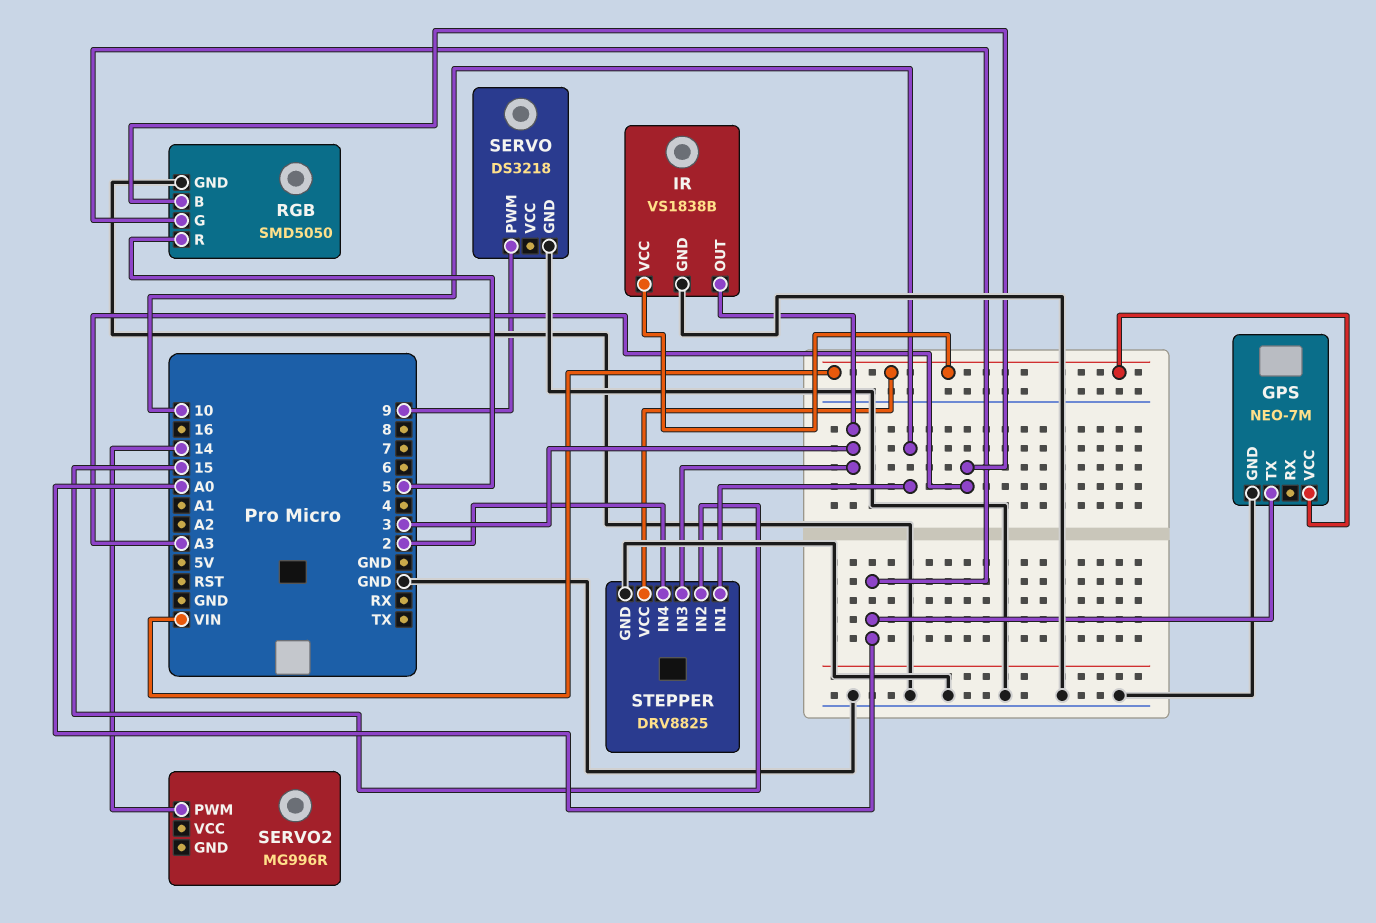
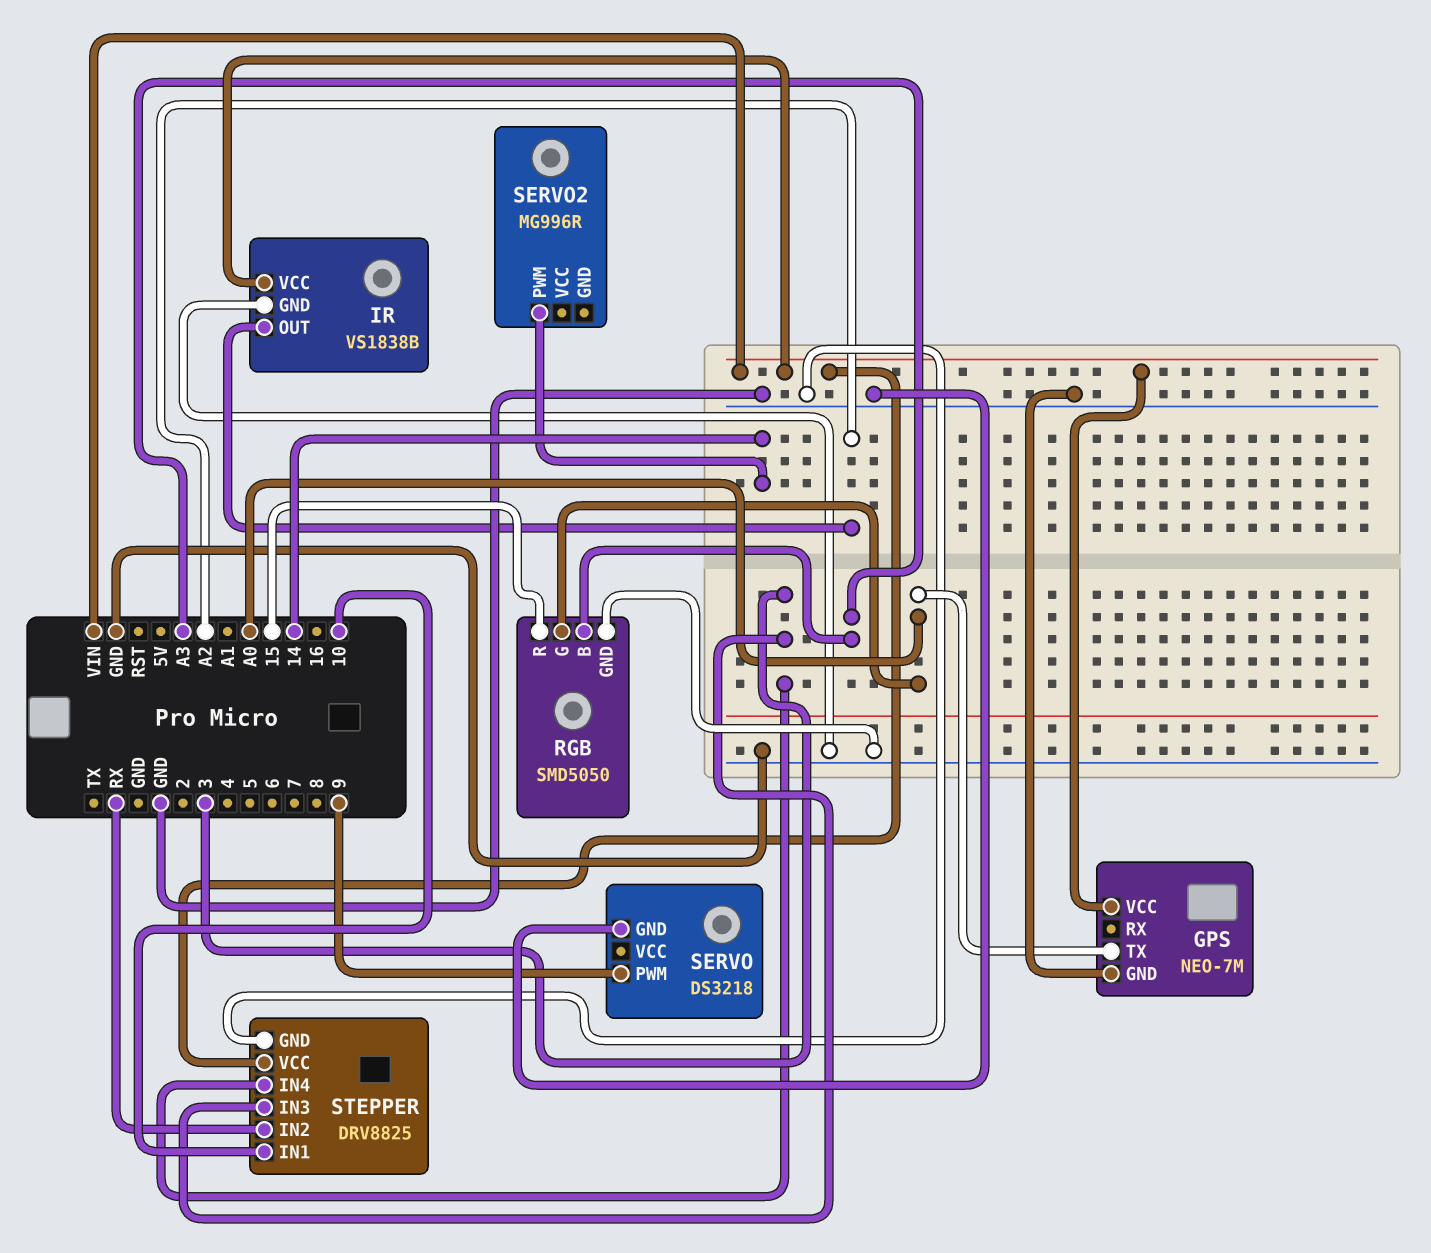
IR pin OUT: 3 -> A2
RGB pin R: 5 -> 15
STEPPER pin IN2: 15 -> RX
STEPPER pin IN4: 2 -> 3

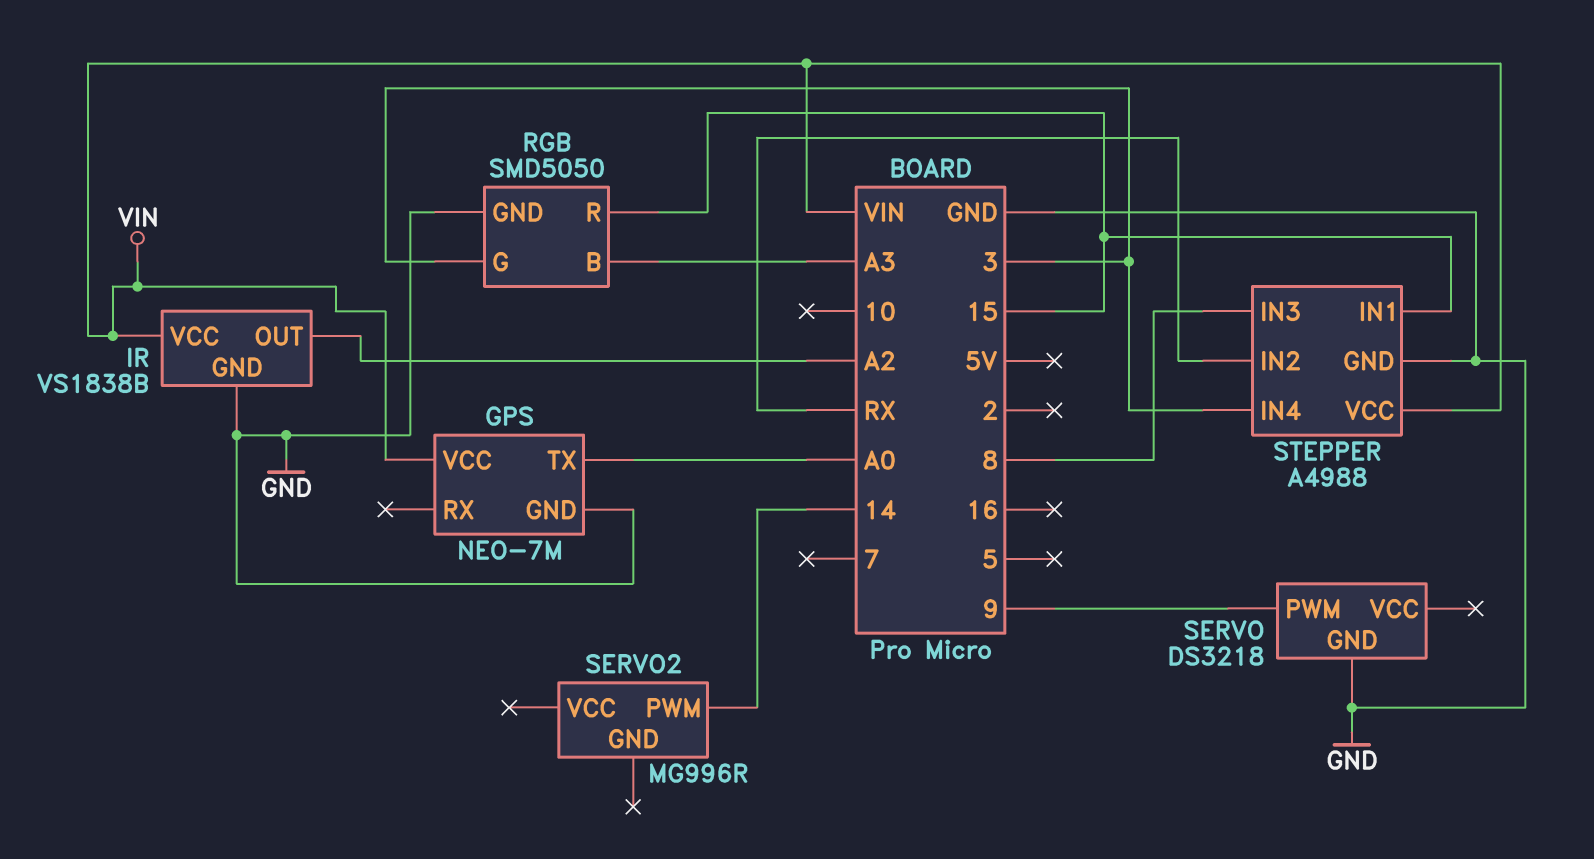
RGB pin G: A0 -> 3
STEPPER: DRV8825 -> A4988
STEPPER pin IN1: 10 -> 15
STEPPER pin IN3: 3 -> 8

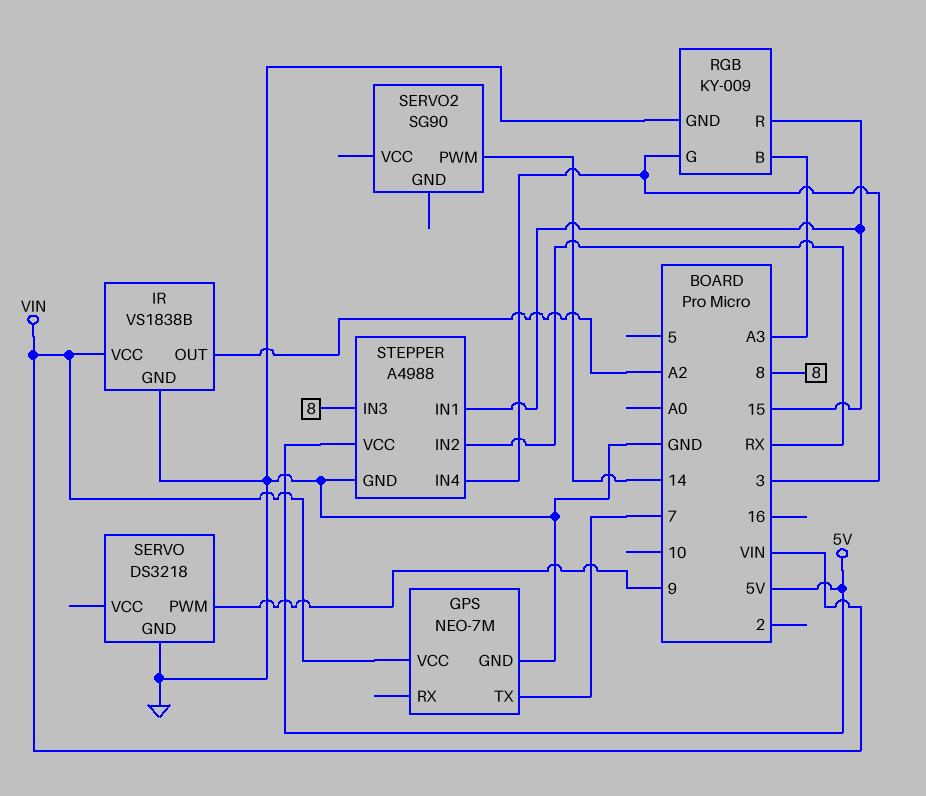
GPS pin TX: A0 -> 7
RGB: SMD5050 -> KY-009
SERVO2: MG996R -> SG90
STEPPER pin VCC: VIN -> 5V

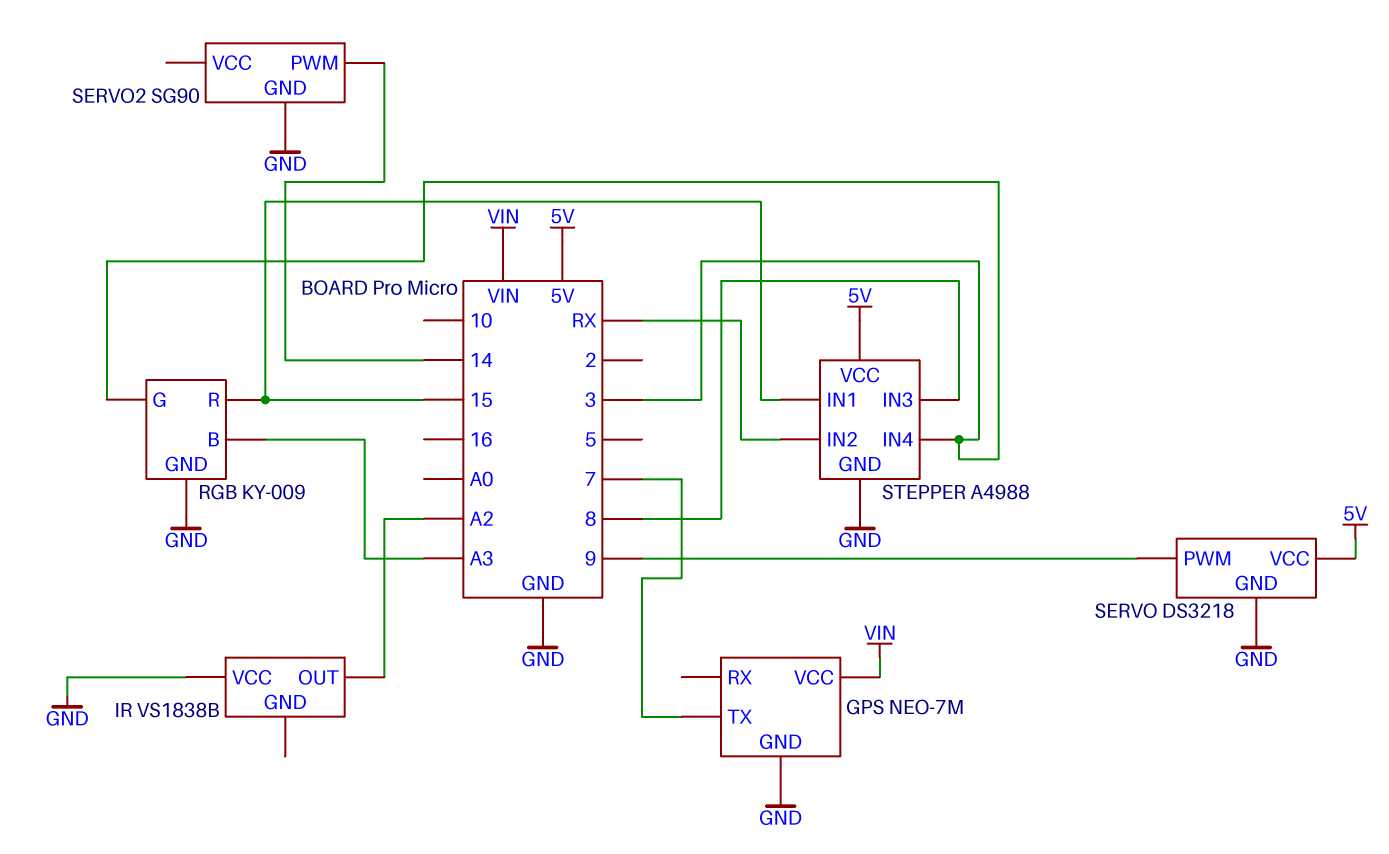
IR pin GND: GND -> none
IR pin VCC: VIN -> GND
SERVO pin VCC: none -> 5V
SERVO2 pin GND: none -> GND

